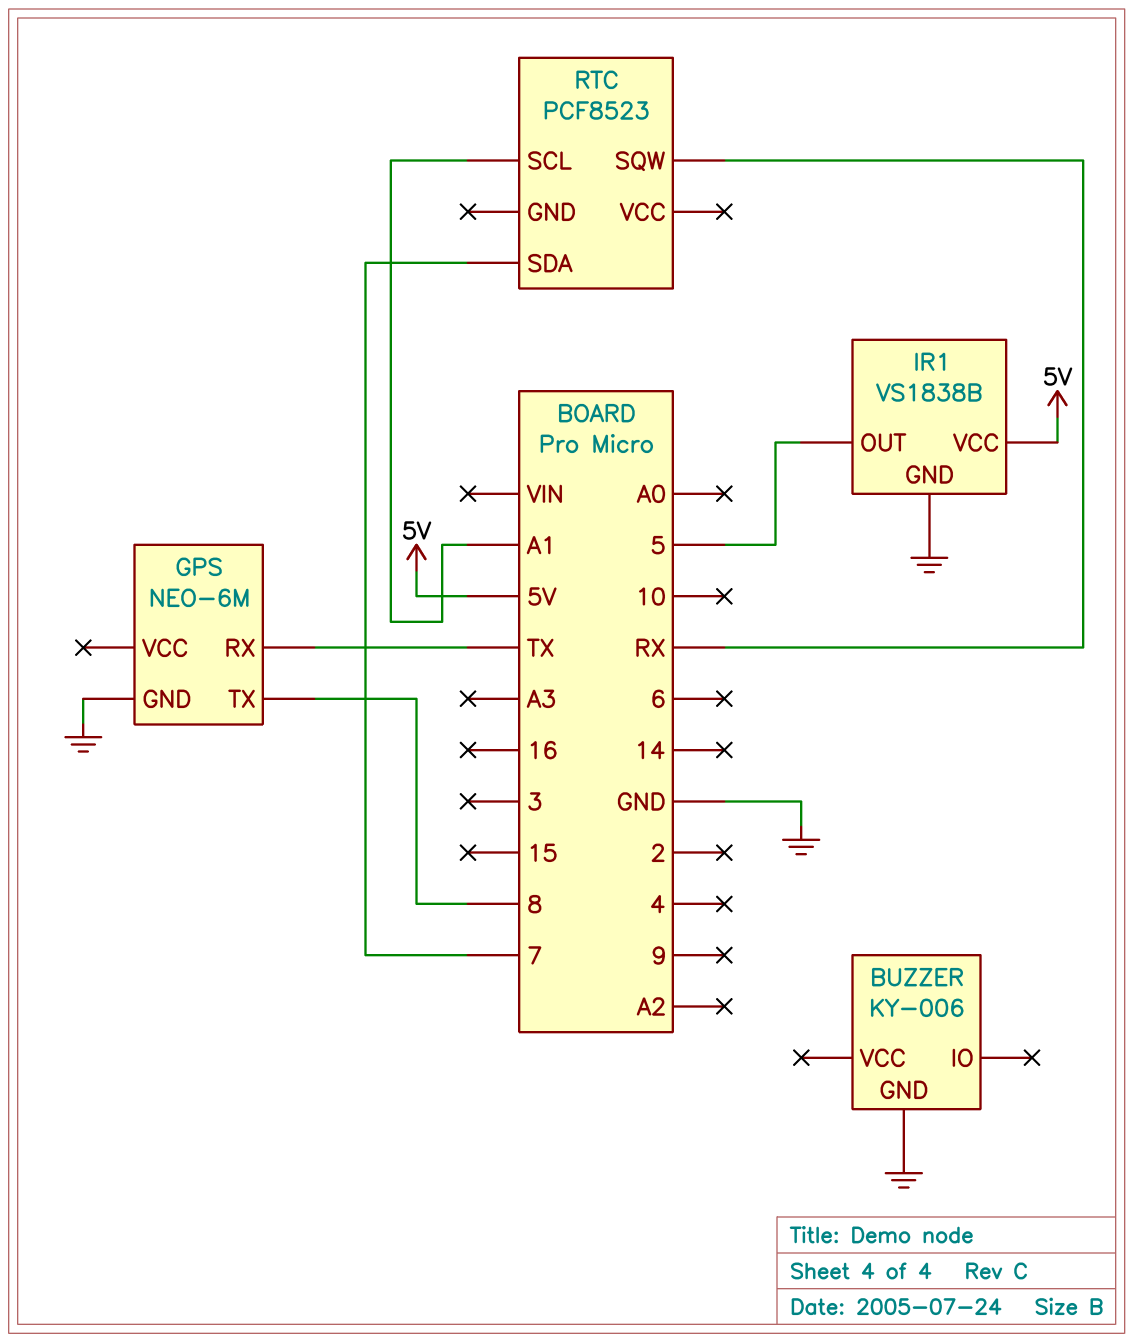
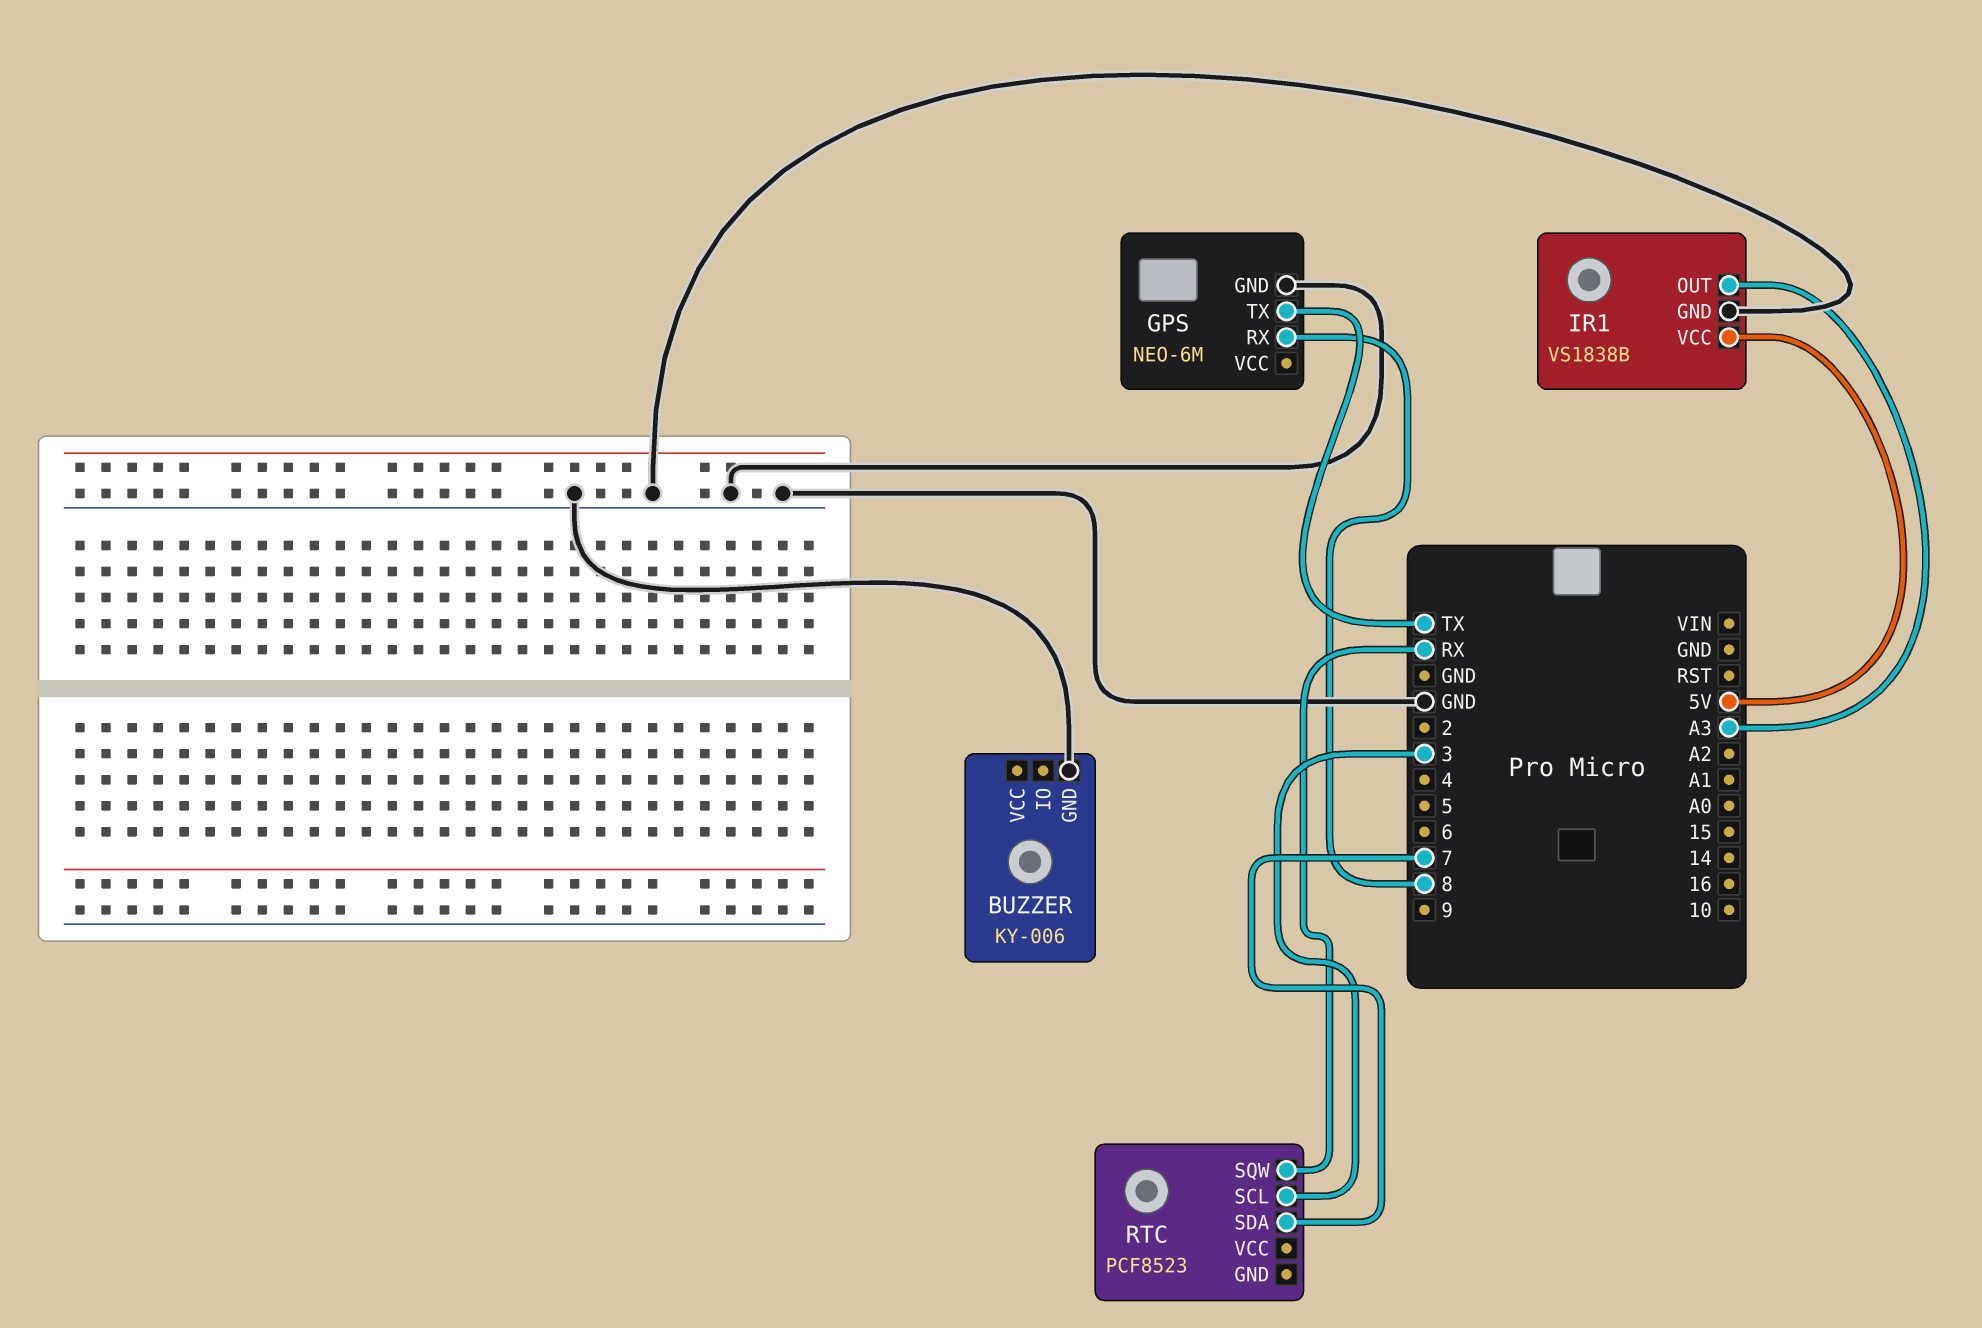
GPS pin RX: TX -> 8
GPS pin TX: 8 -> TX
IR1 pin OUT: 5 -> A3
RTC pin SCL: A1 -> 3

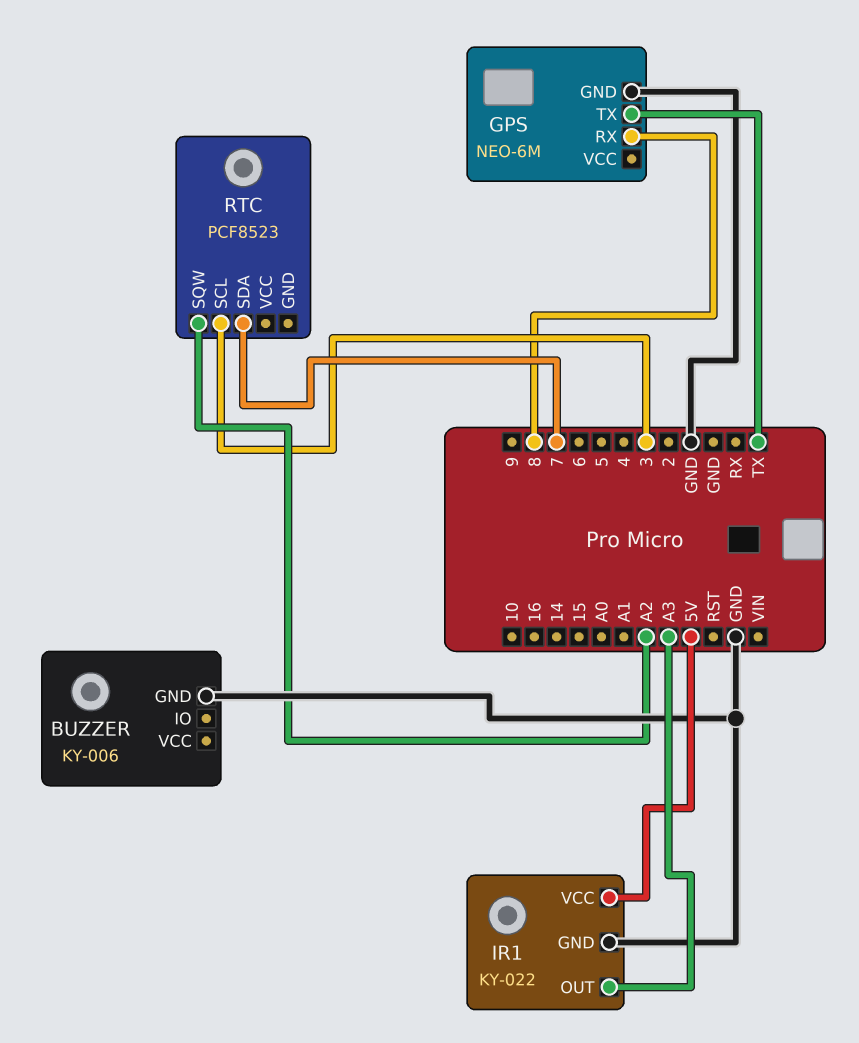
IR1: VS1838B -> KY-022
RTC pin SQW: RX -> A2

